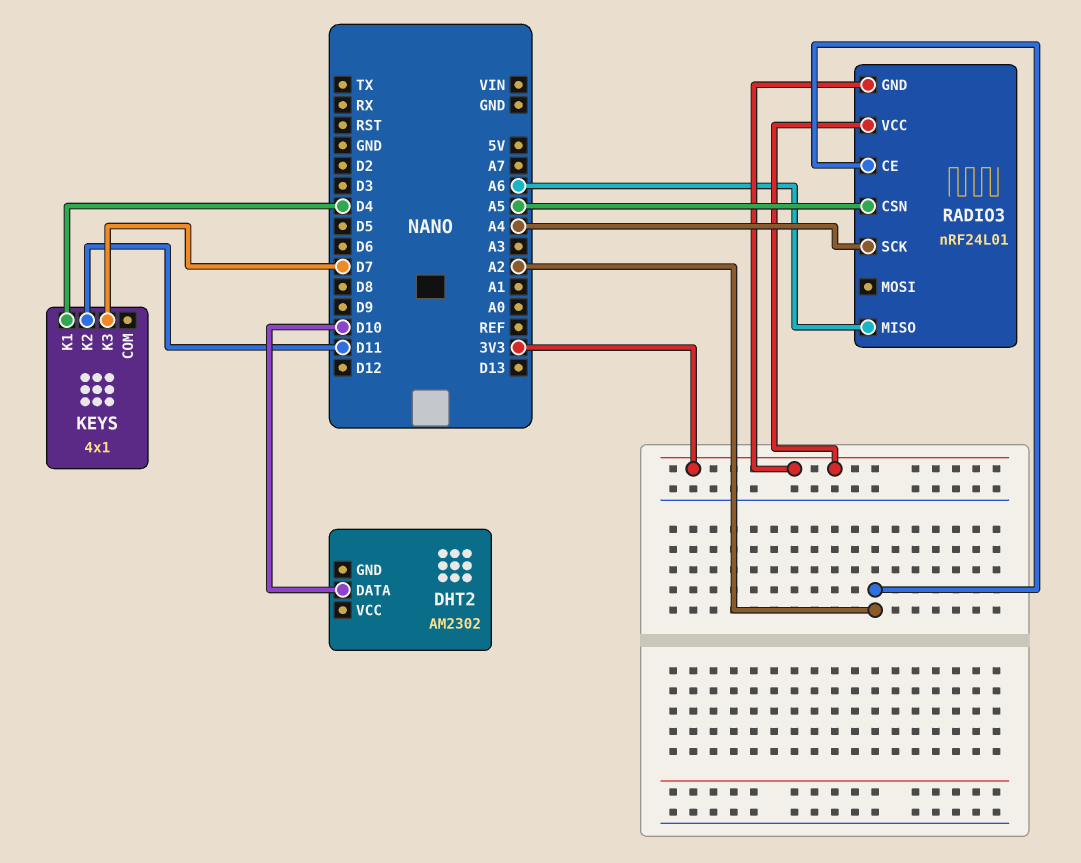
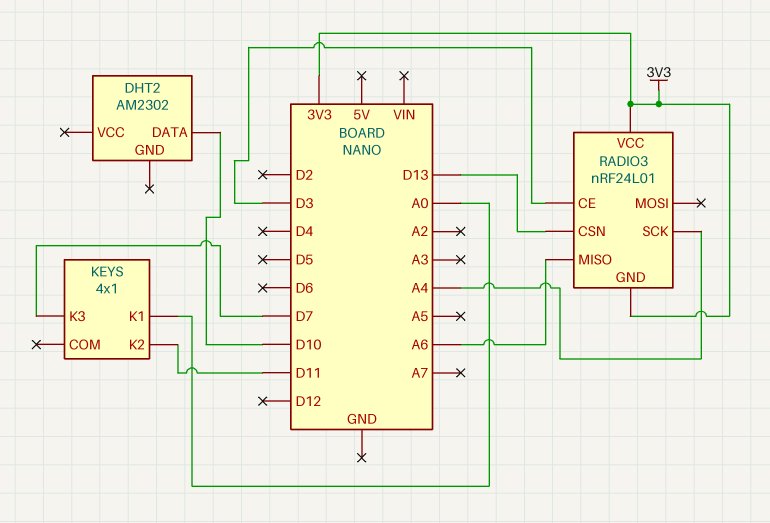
KEYS pin K1: D4 -> A0
RADIO3 pin CE: A2 -> D3
RADIO3 pin CSN: A5 -> D13

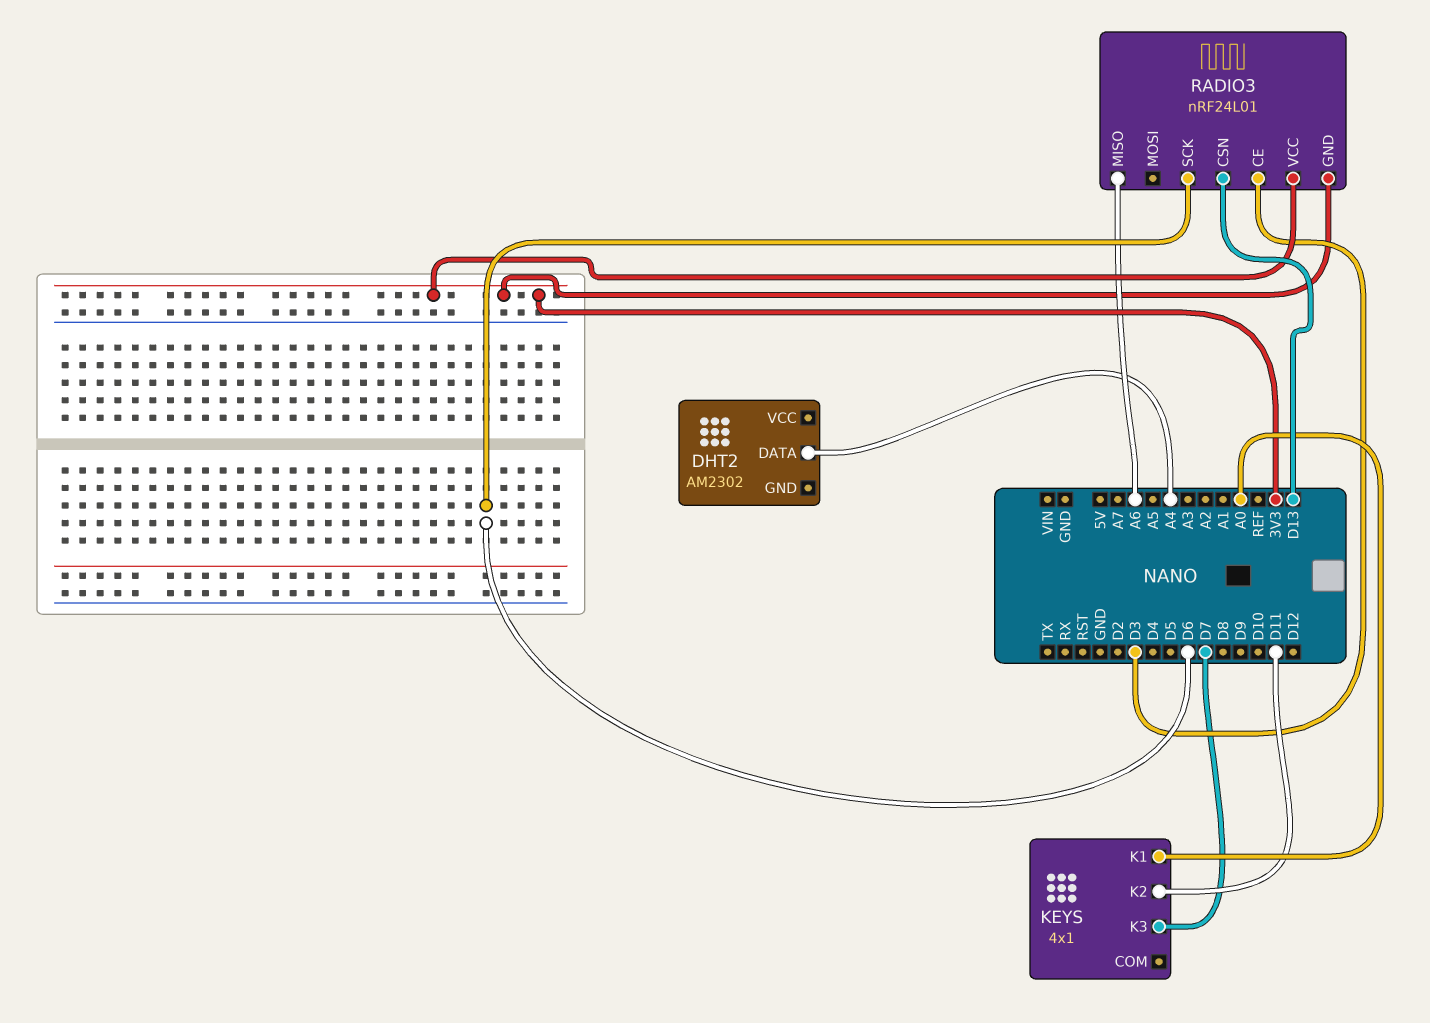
DHT2 pin DATA: D10 -> A4
RADIO3 pin SCK: A4 -> D6

